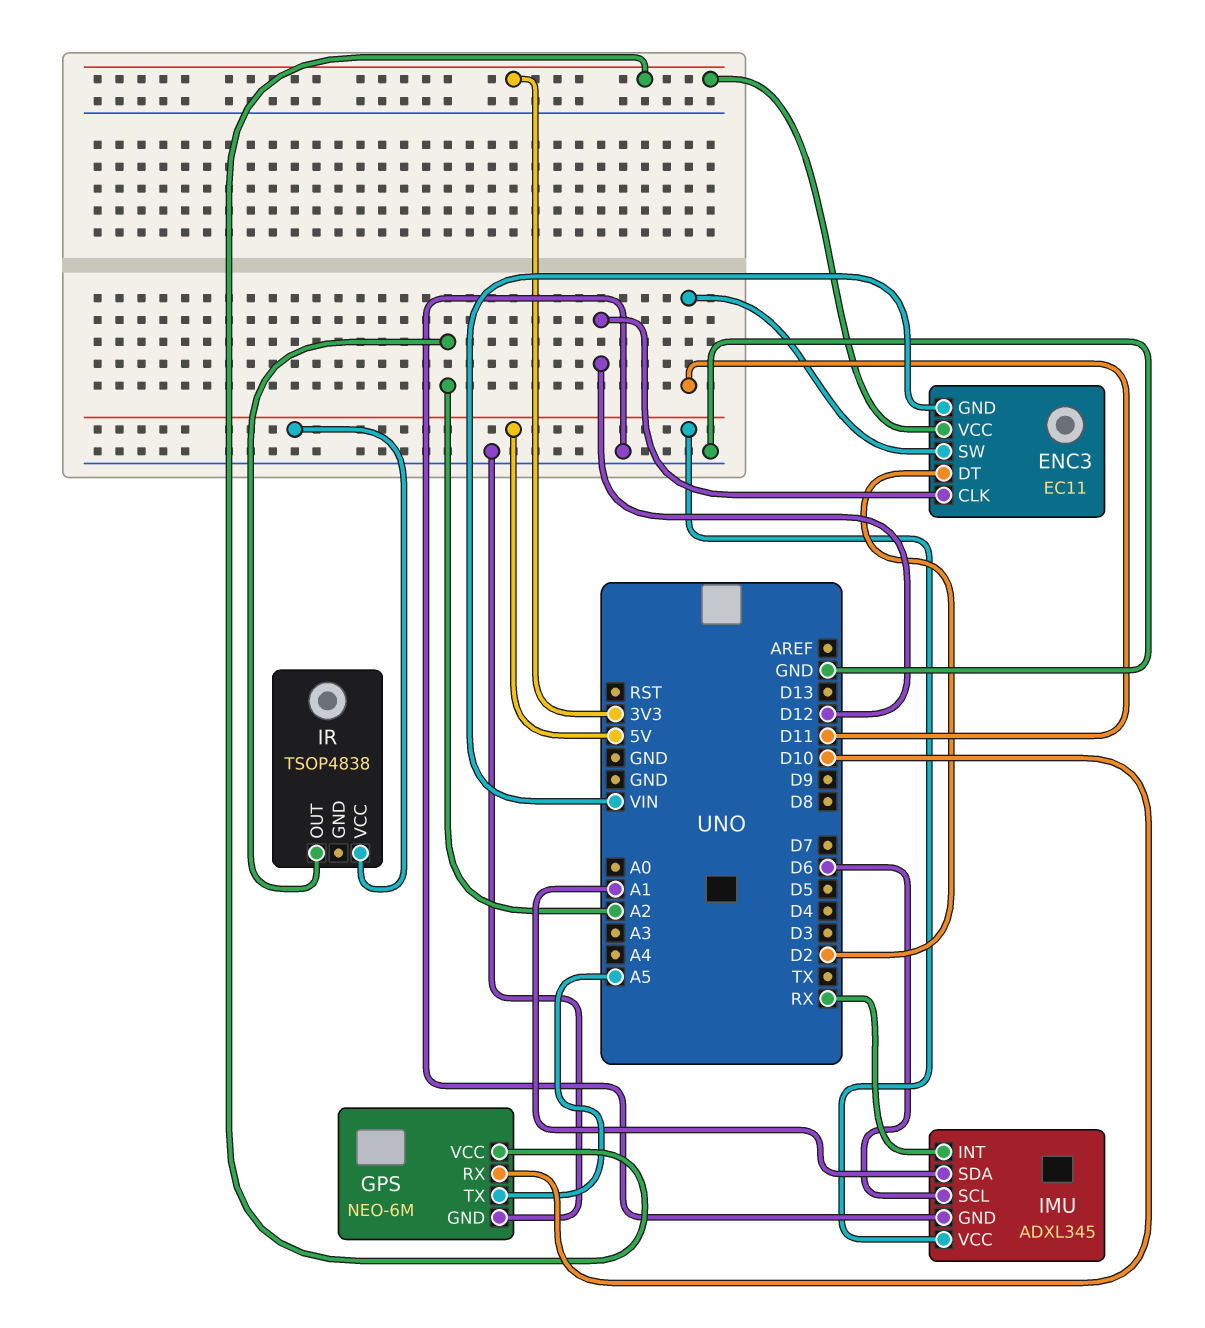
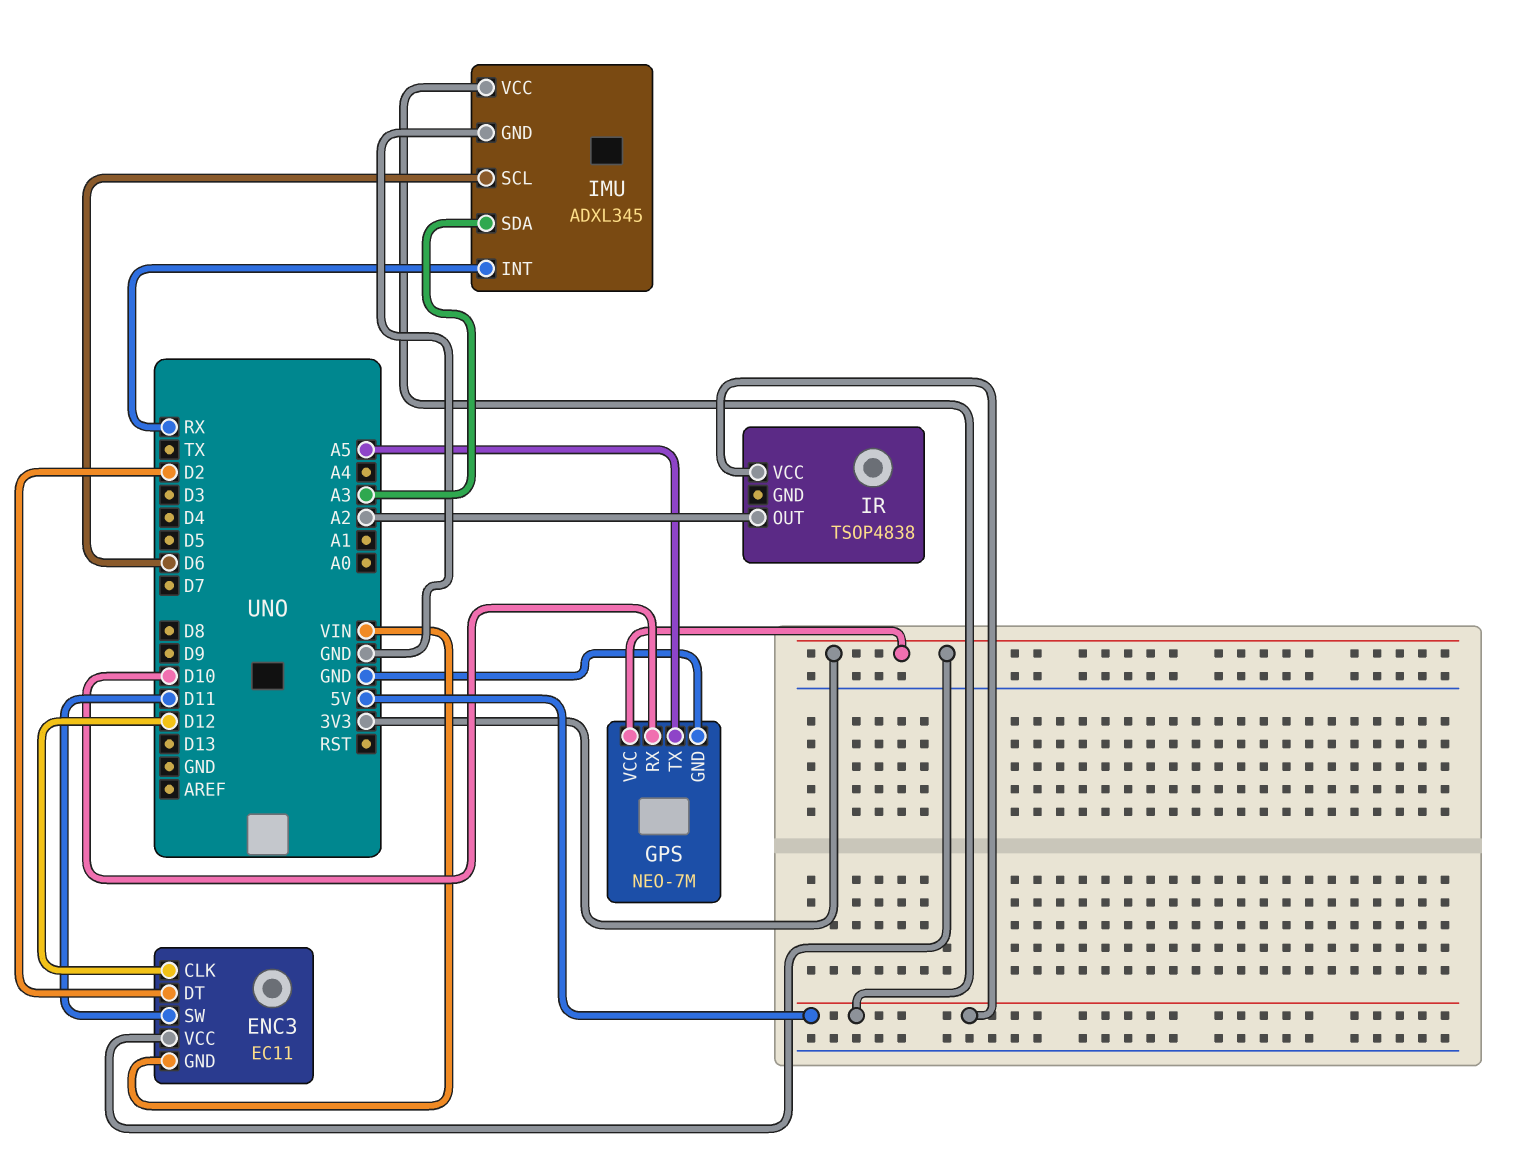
GPS: NEO-6M -> NEO-7M
IMU pin SDA: A1 -> A3

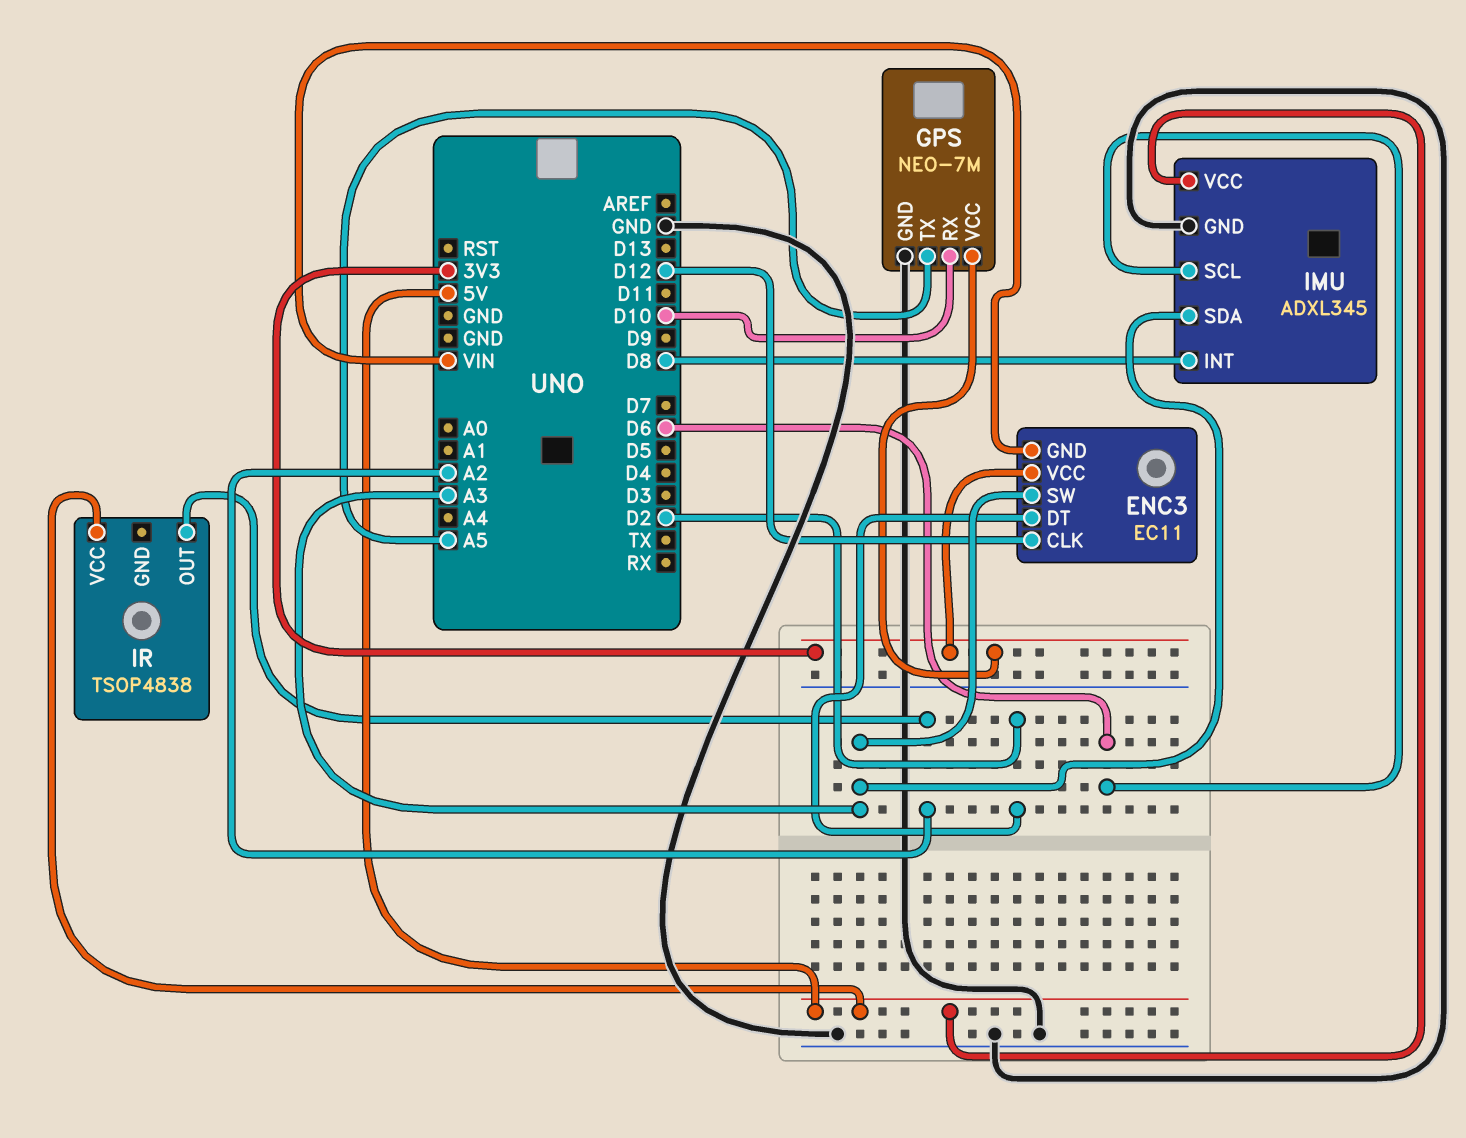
ENC3 pin SW: D11 -> A3
IMU pin INT: RX -> D8

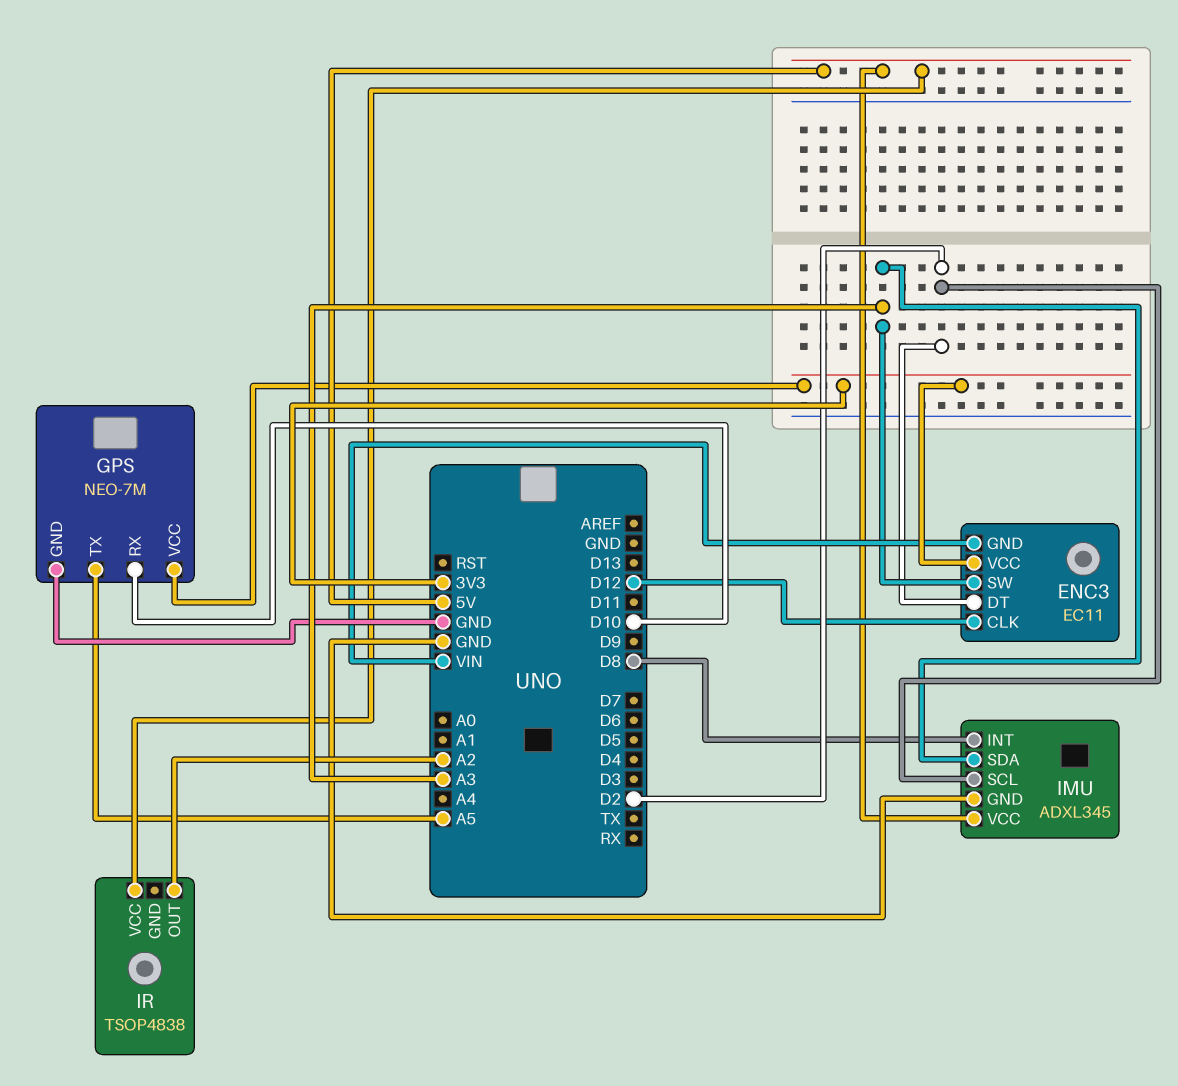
IMU pin SCL: D6 -> D2

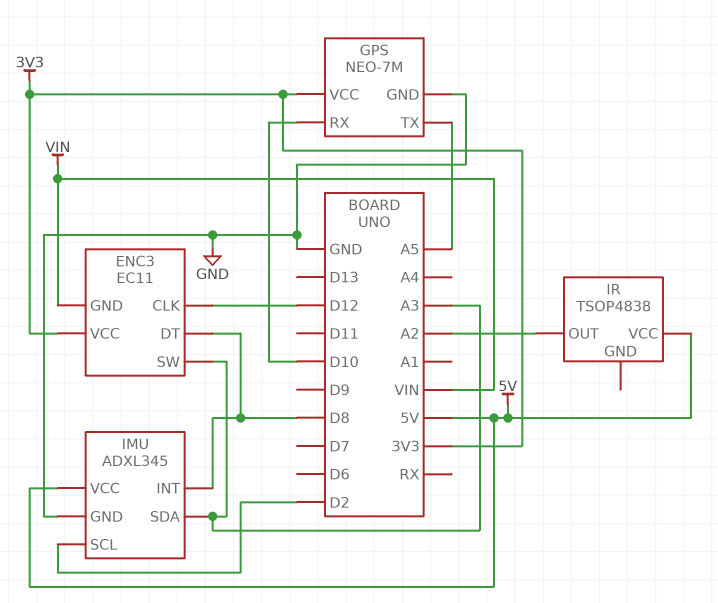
ENC3 pin DT: D2 -> D8

